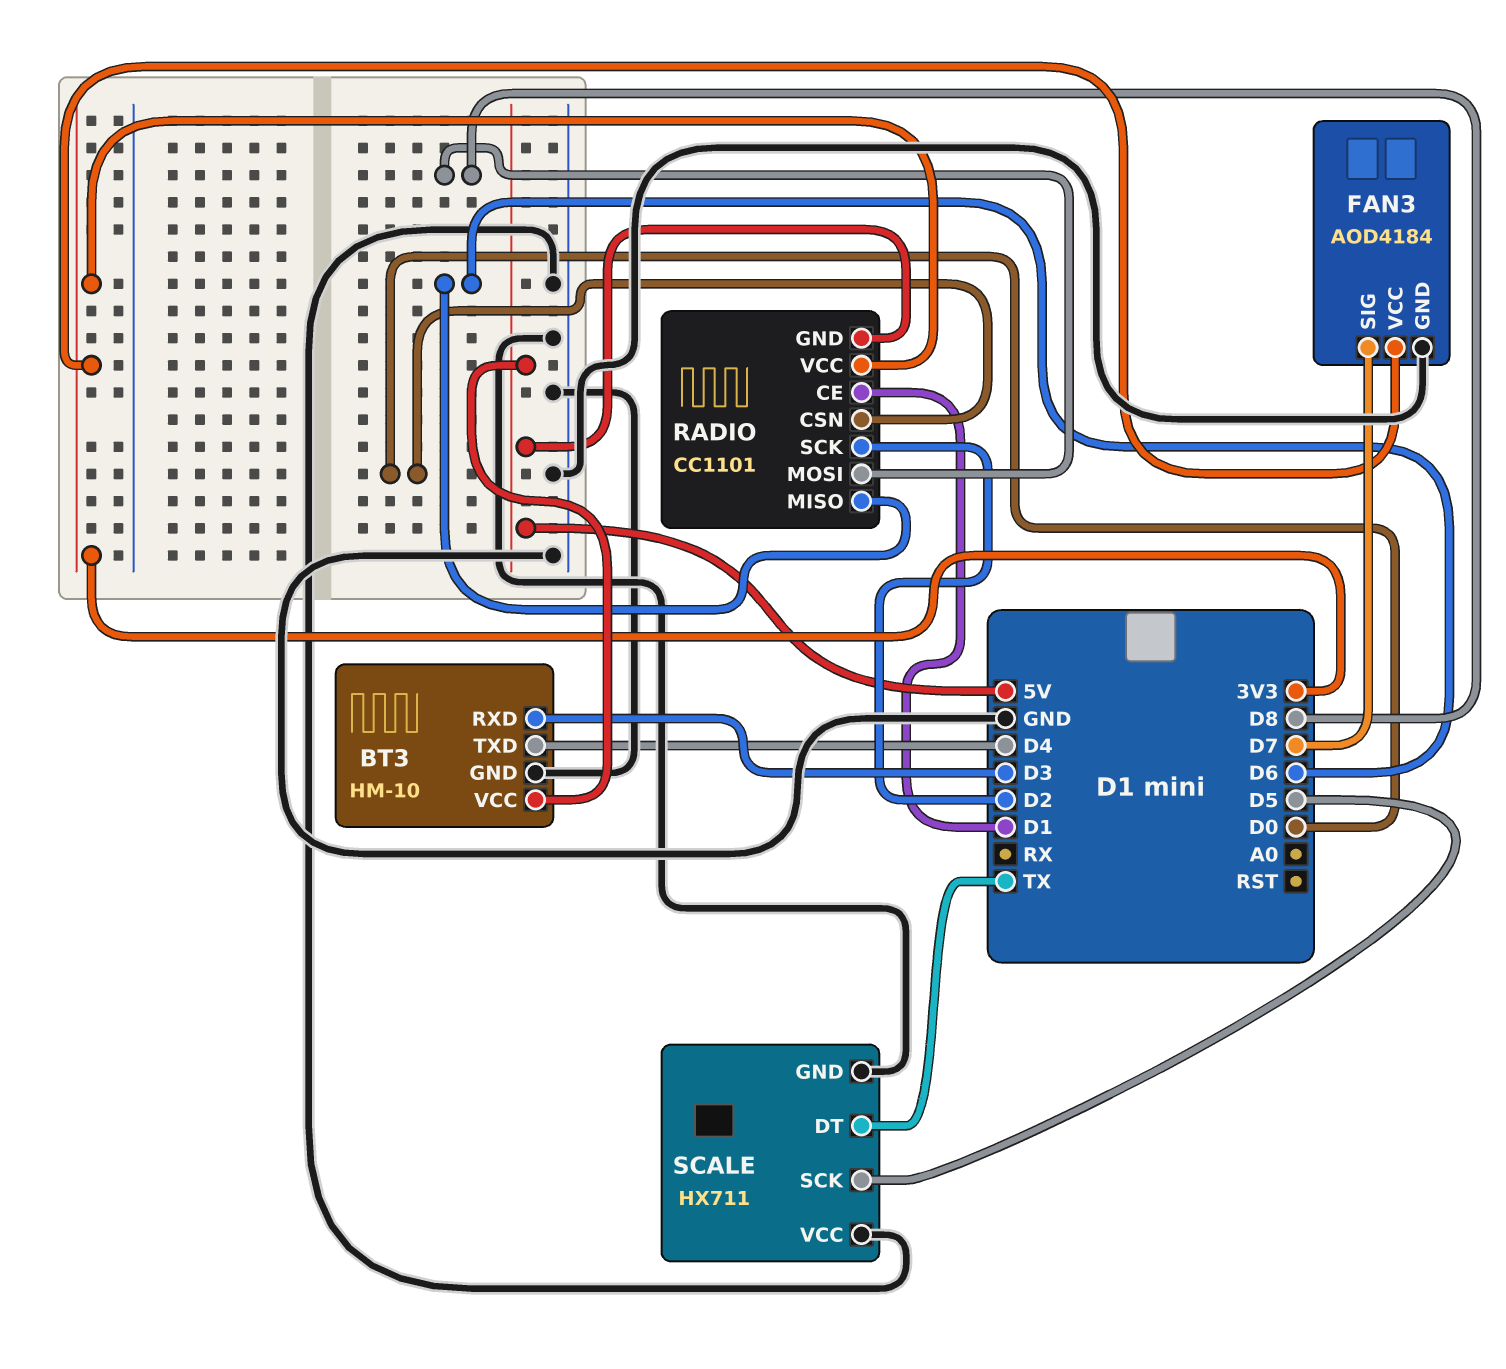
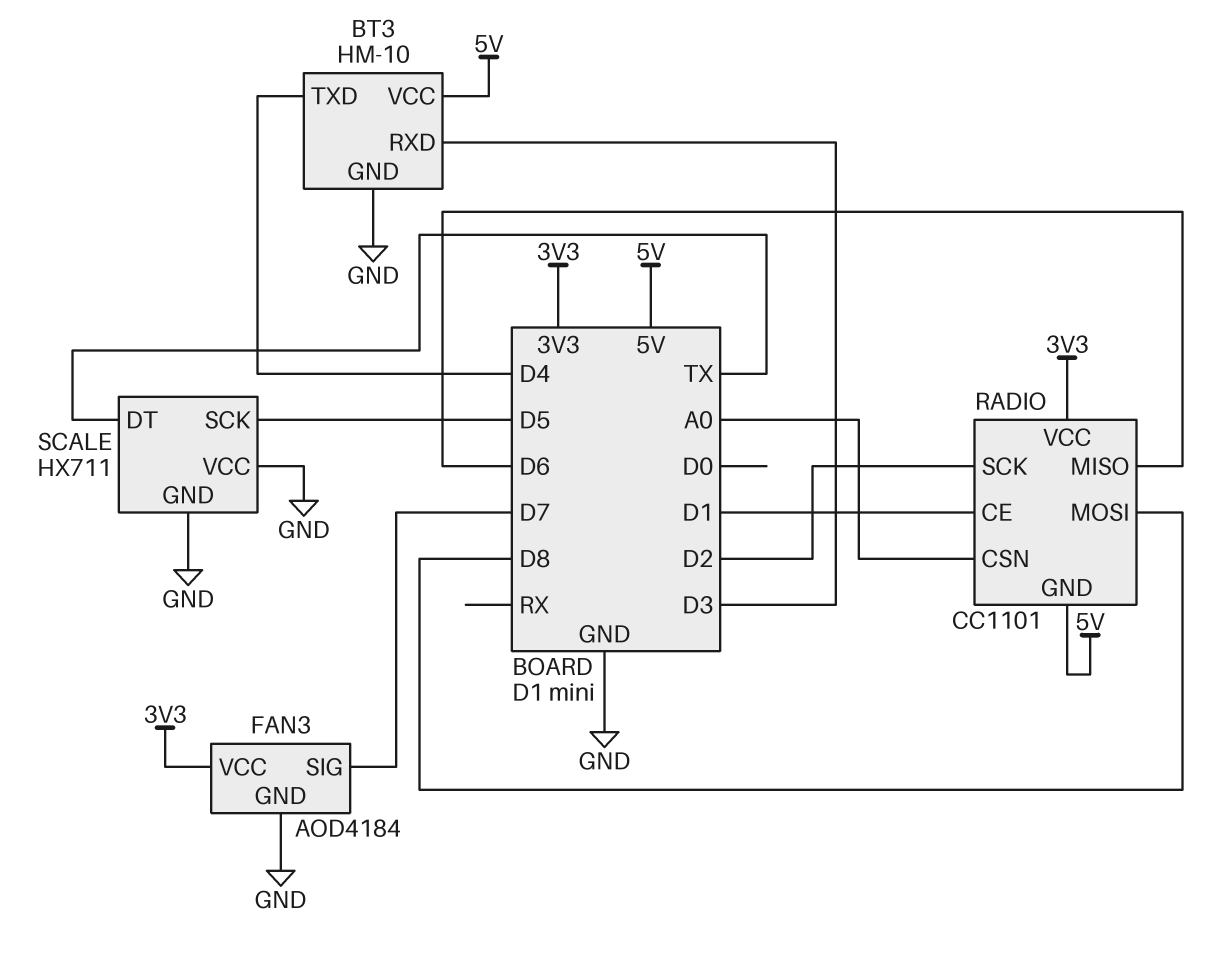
RADIO pin CSN: D0 -> A0

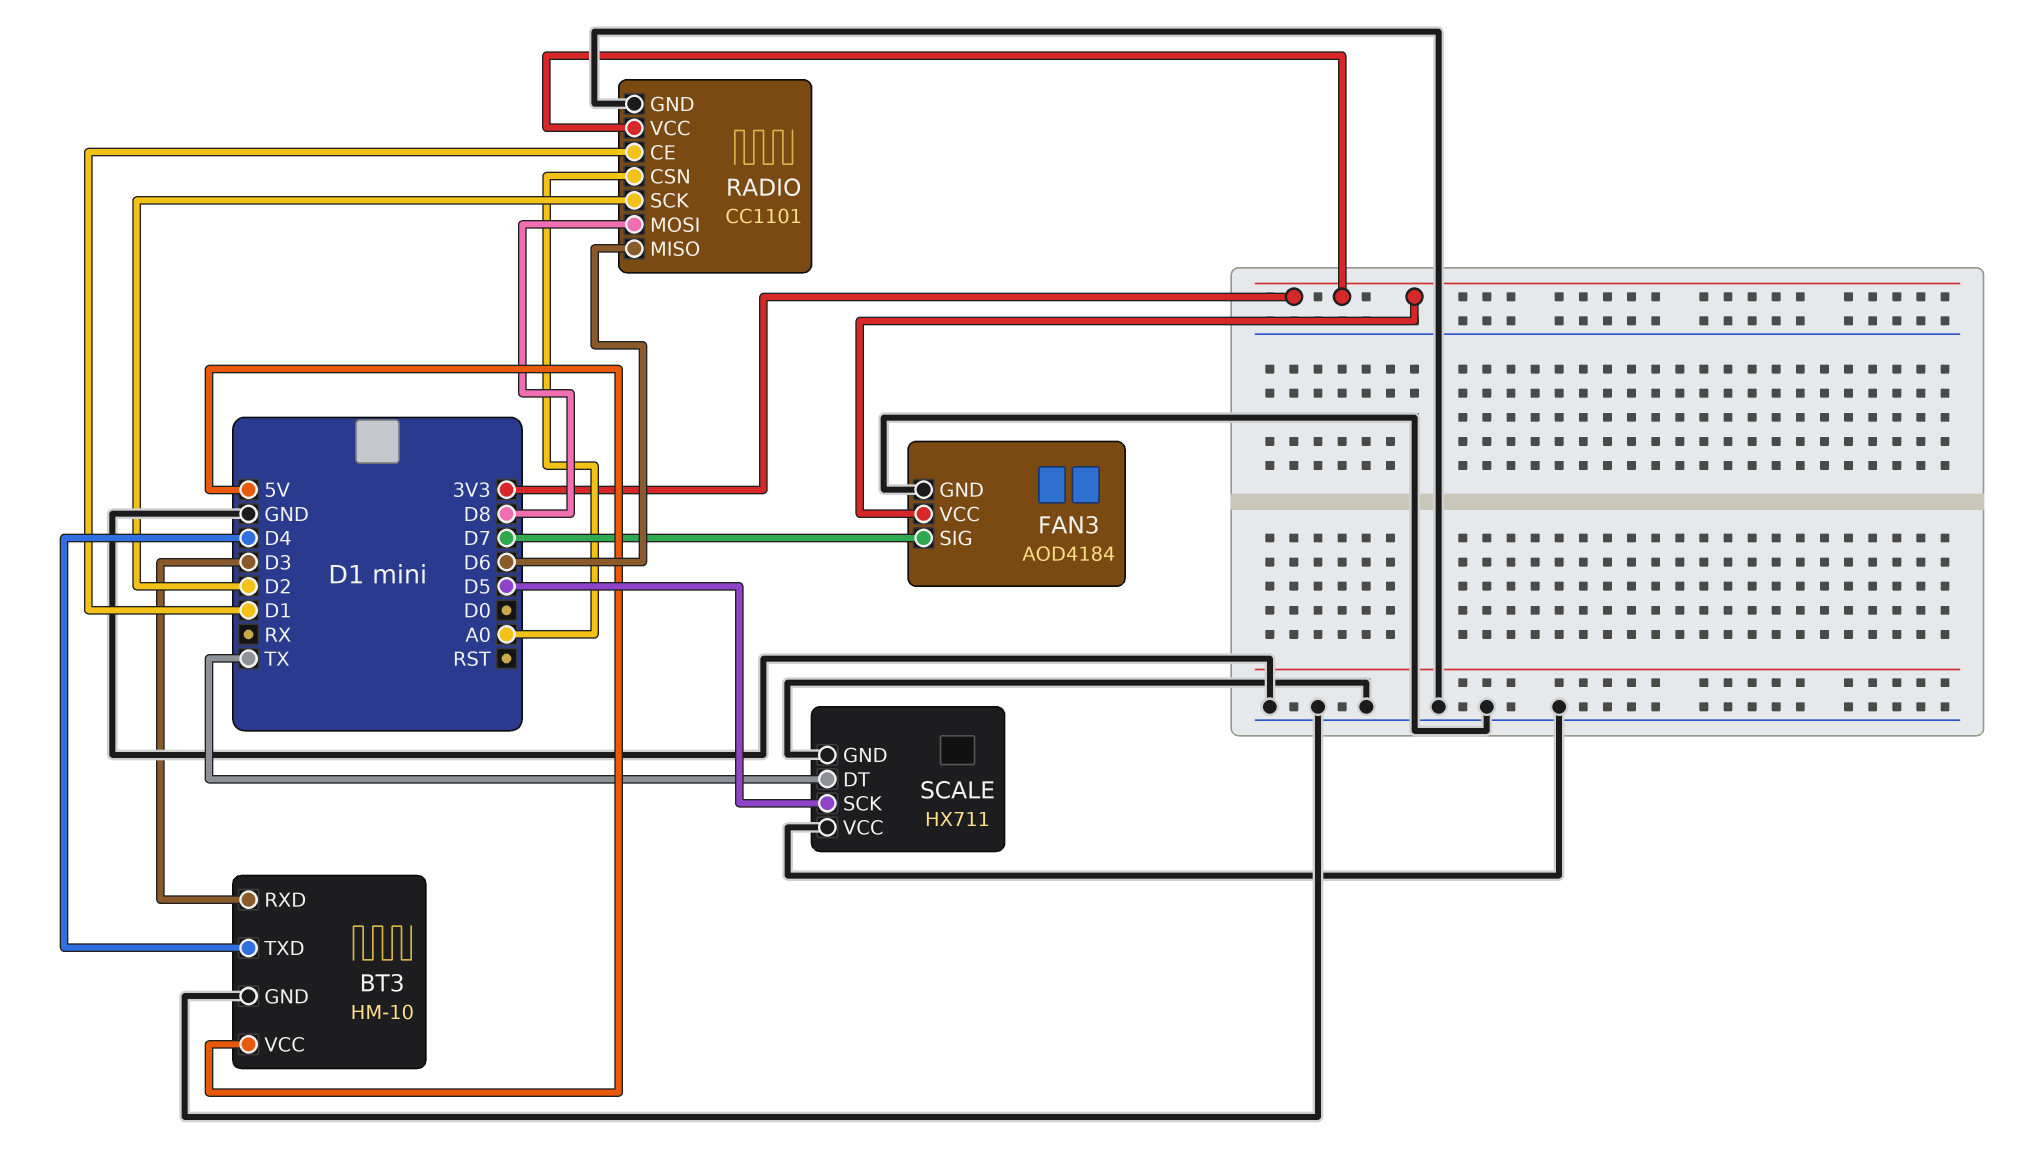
RADIO pin GND: 5V -> GND

